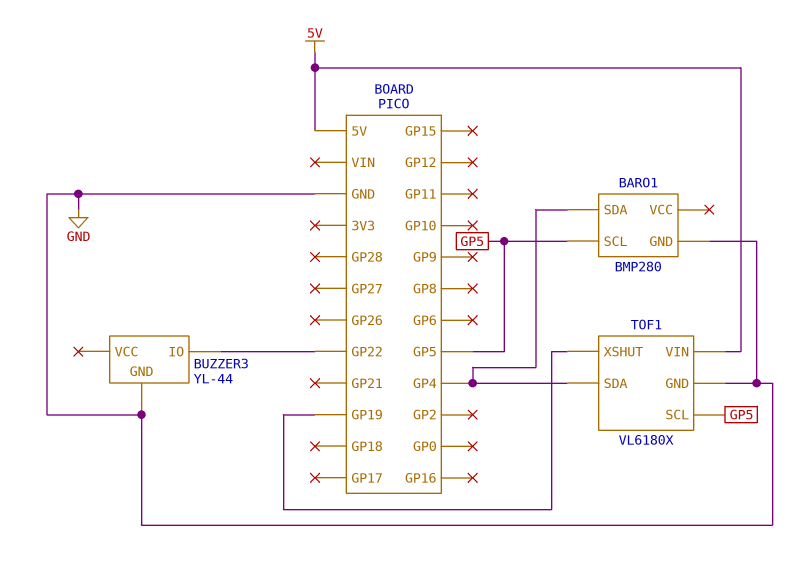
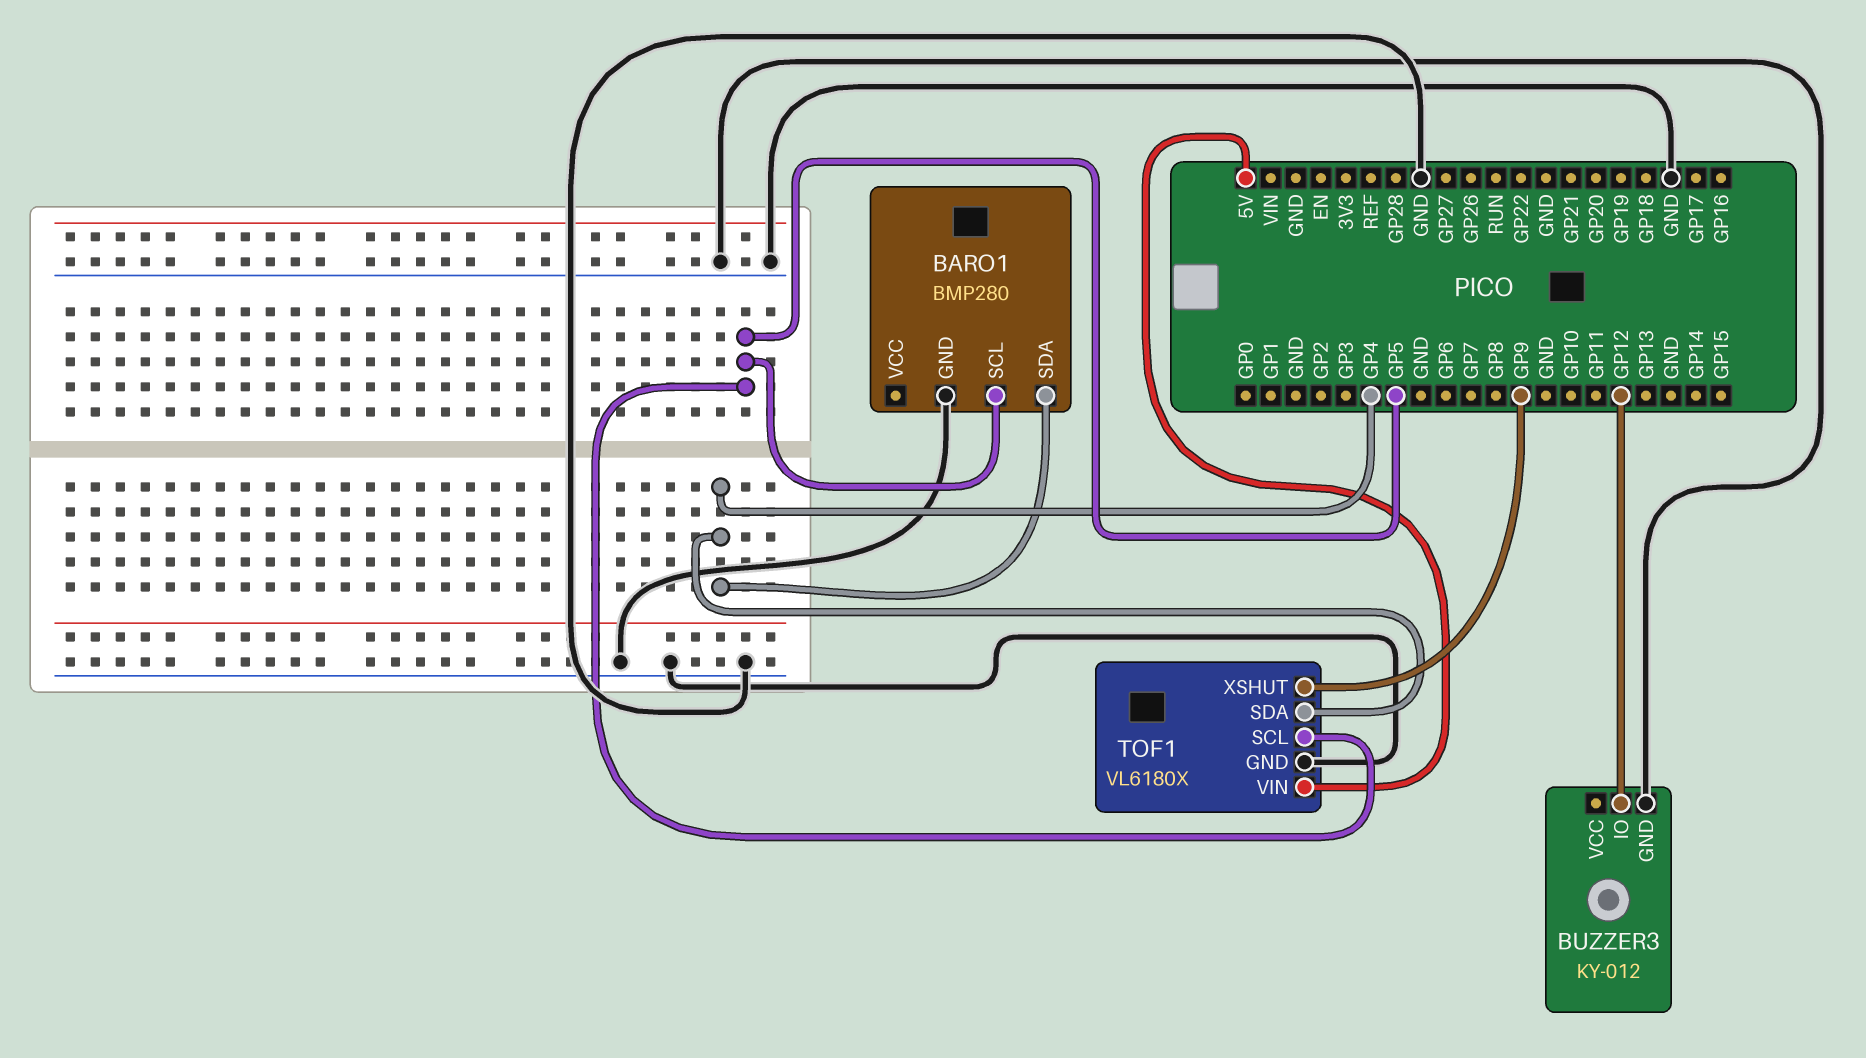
BUZZER3: YL-44 -> KY-012
BUZZER3 pin IO: GP22 -> GP12
TOF1 pin XSHUT: GP19 -> GP9

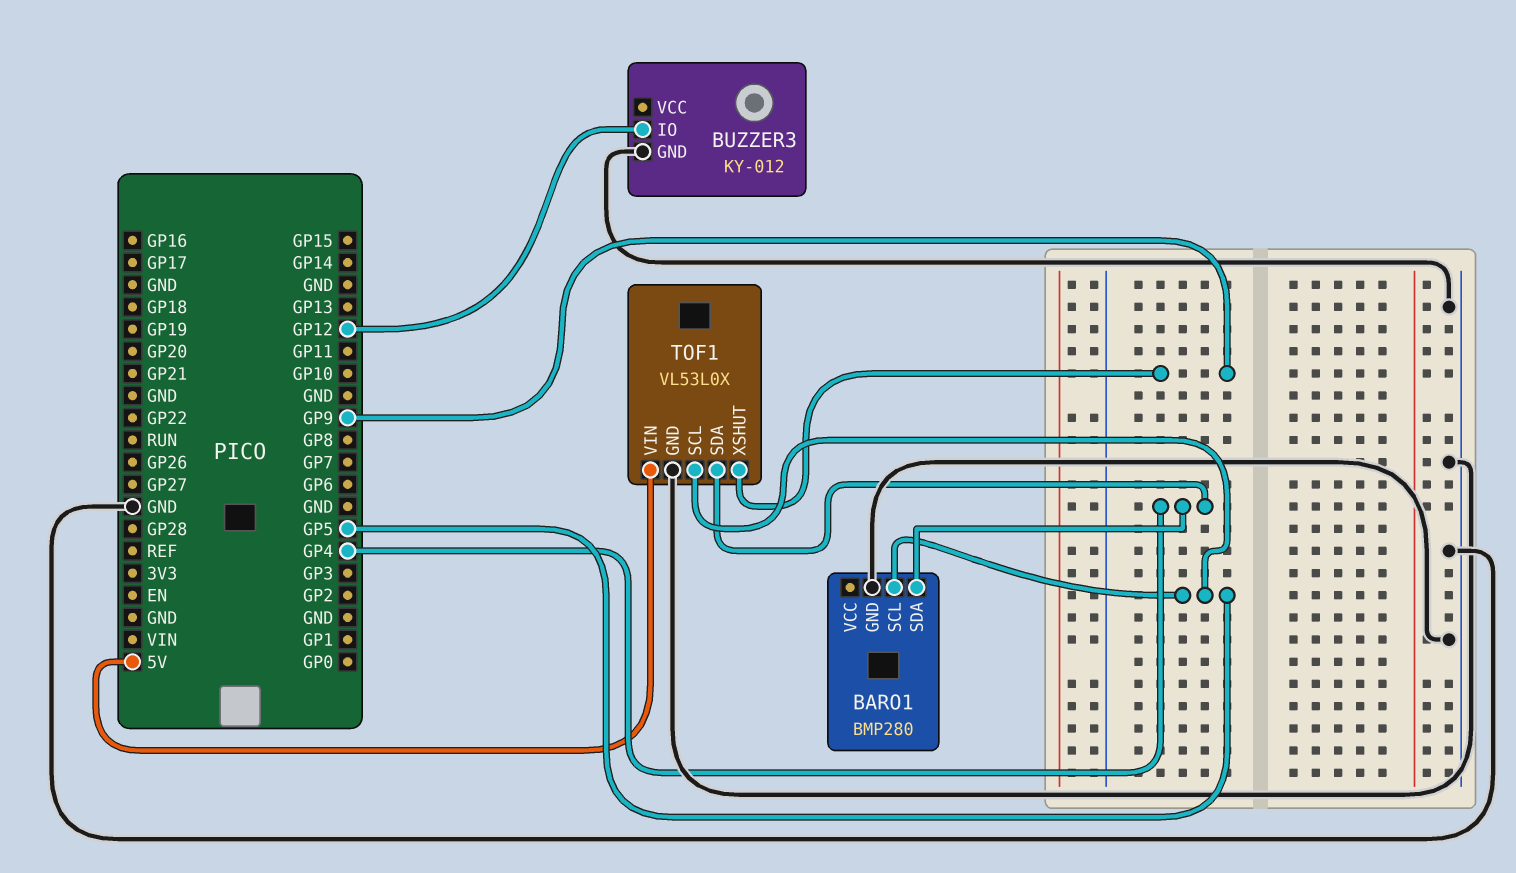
TOF1: VL6180X -> VL53L0X

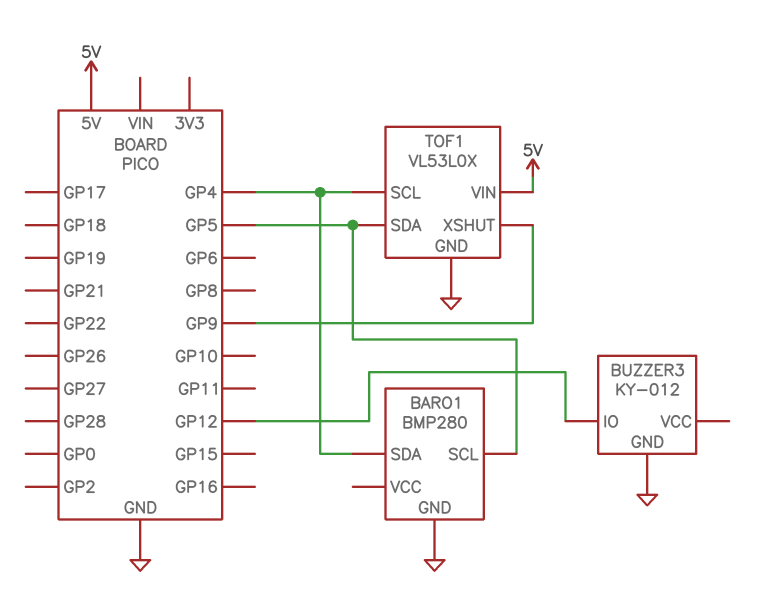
TOF1 pin SCL: GP5 -> GP4
TOF1 pin SDA: GP4 -> GP5

